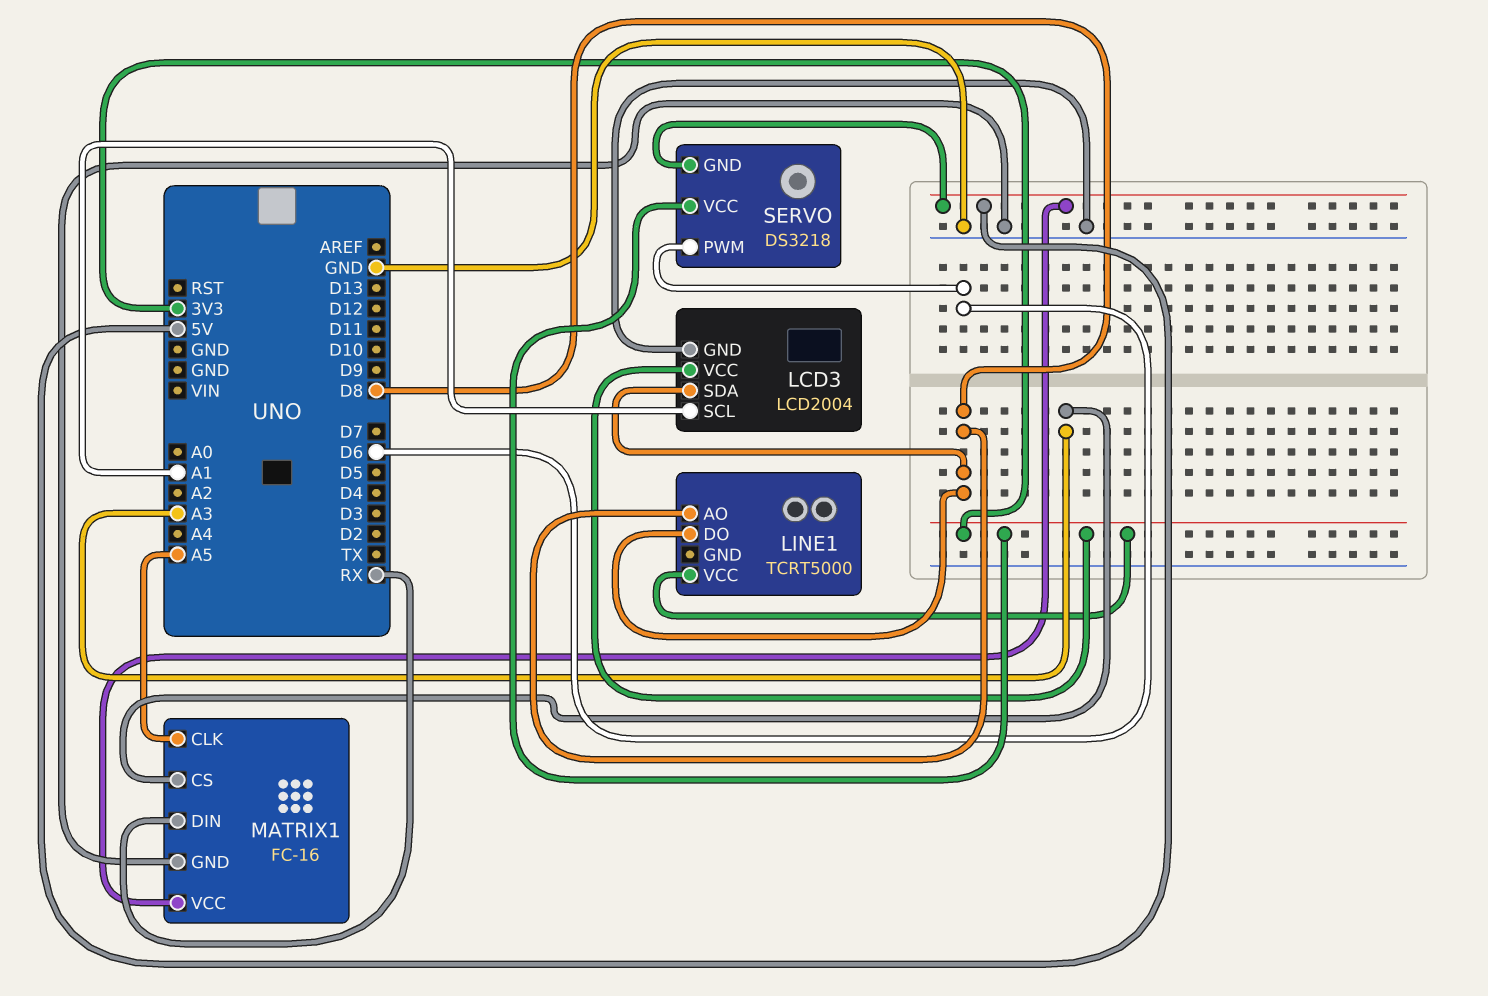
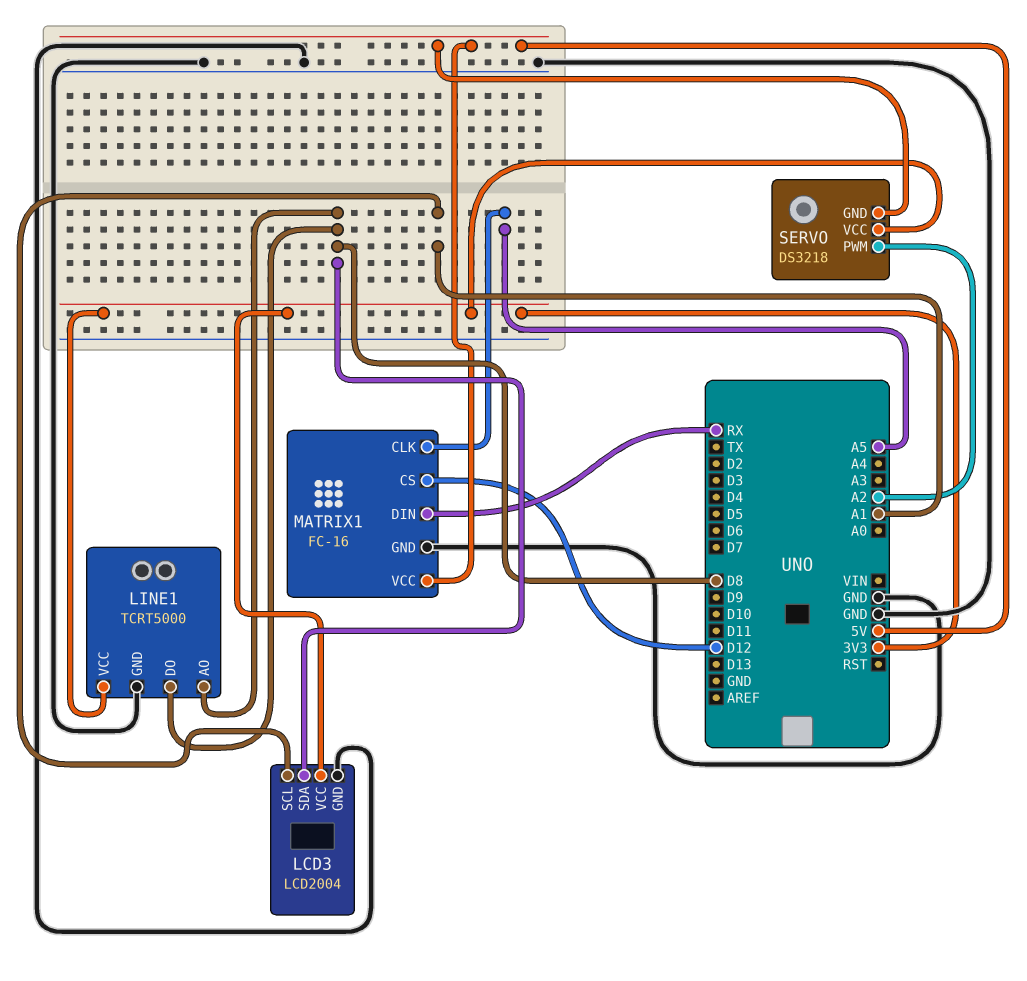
LINE1 pin GND: none -> GND
MATRIX1 pin CS: A3 -> D12
SERVO pin PWM: D6 -> A2

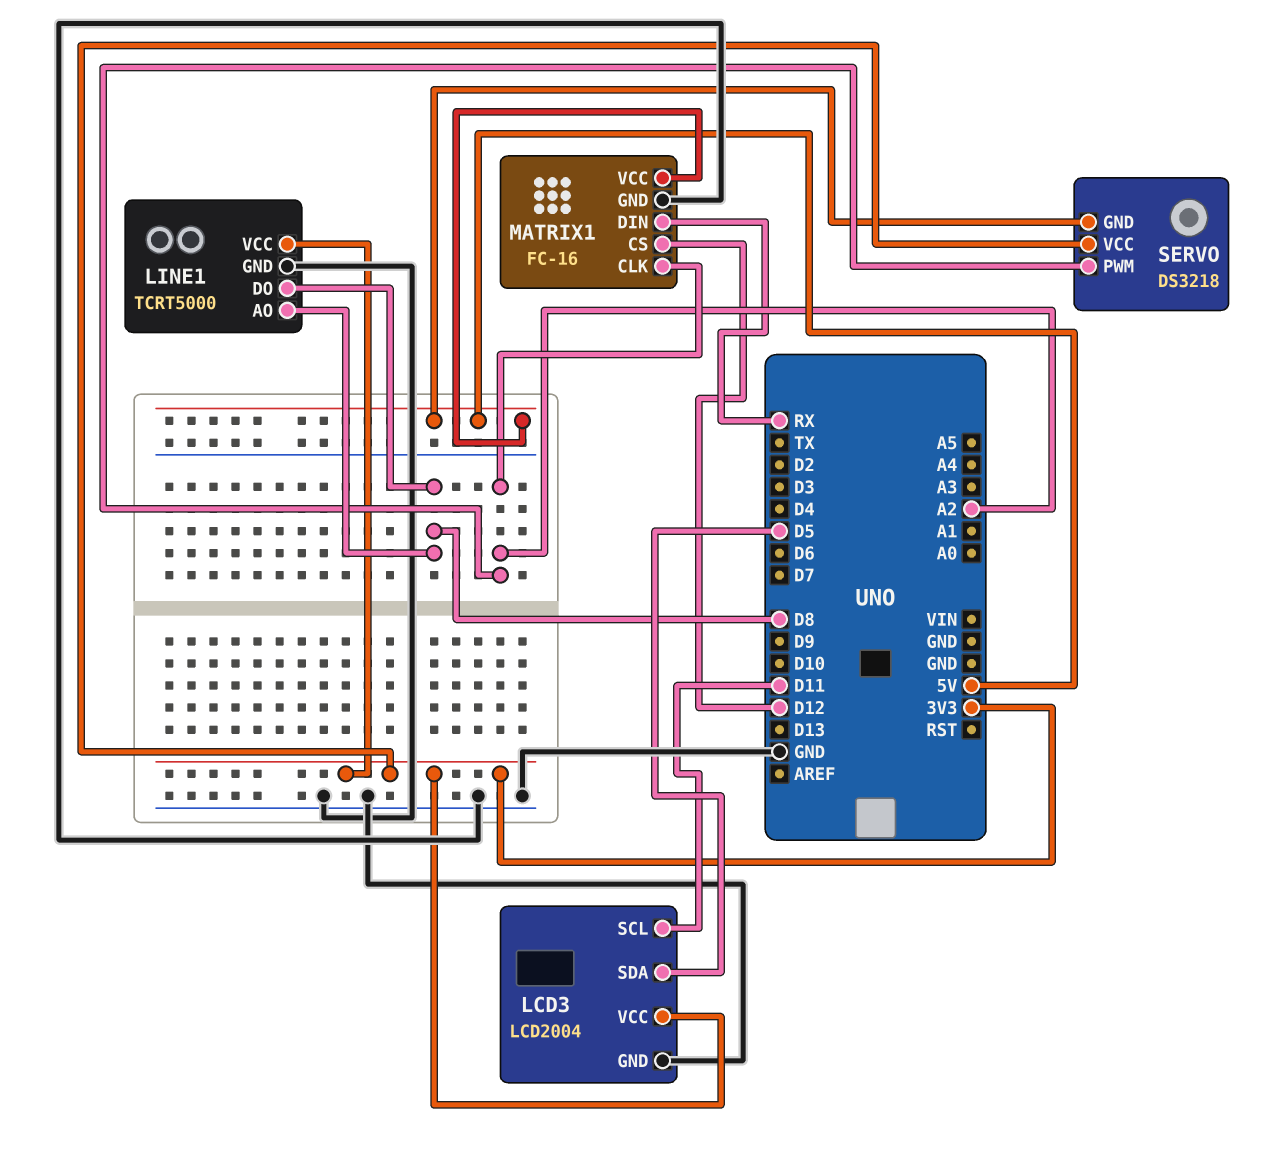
LCD3 pin SCL: A1 -> D11
LCD3 pin SDA: D8 -> D5
MATRIX1 pin CLK: A5 -> A2

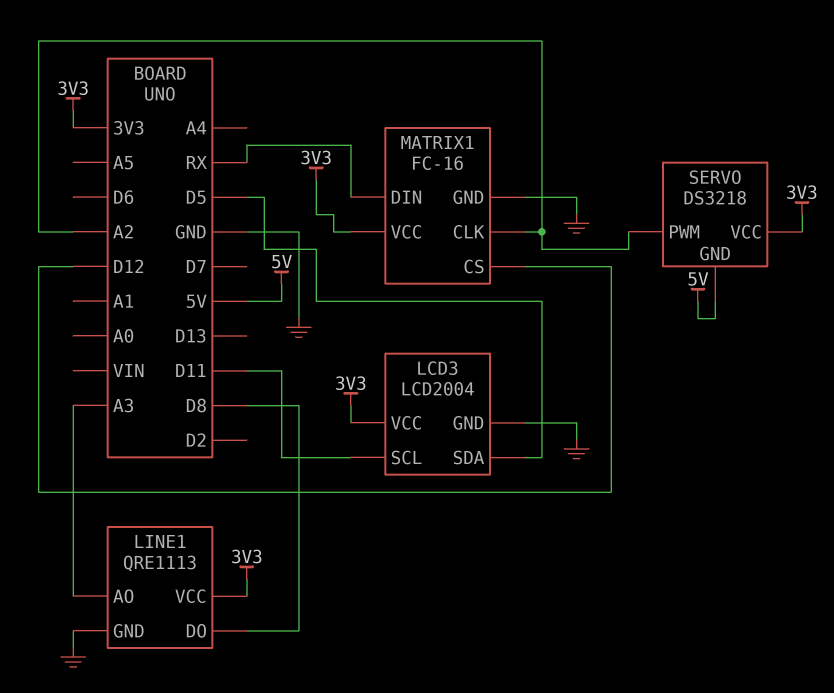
LINE1: TCRT5000 -> QRE1113
LINE1 pin AO: D8 -> A3
MATRIX1 pin VCC: 5V -> 3V3

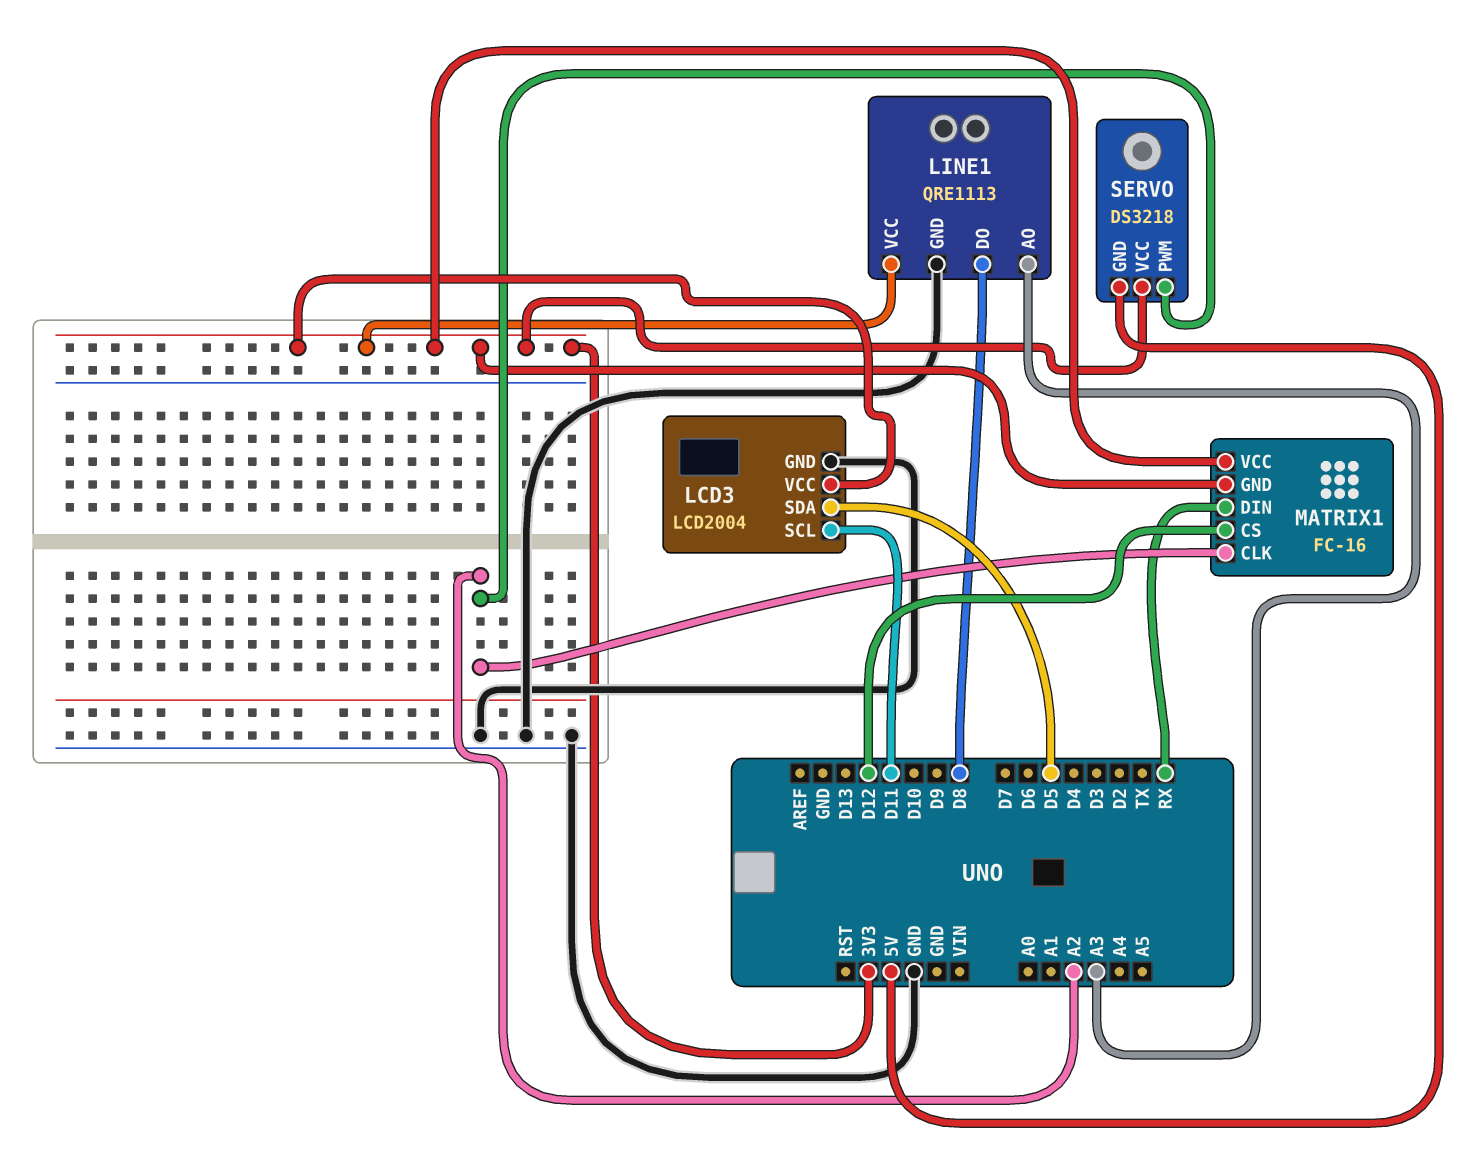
MATRIX1 pin GND: GND -> 3V3

